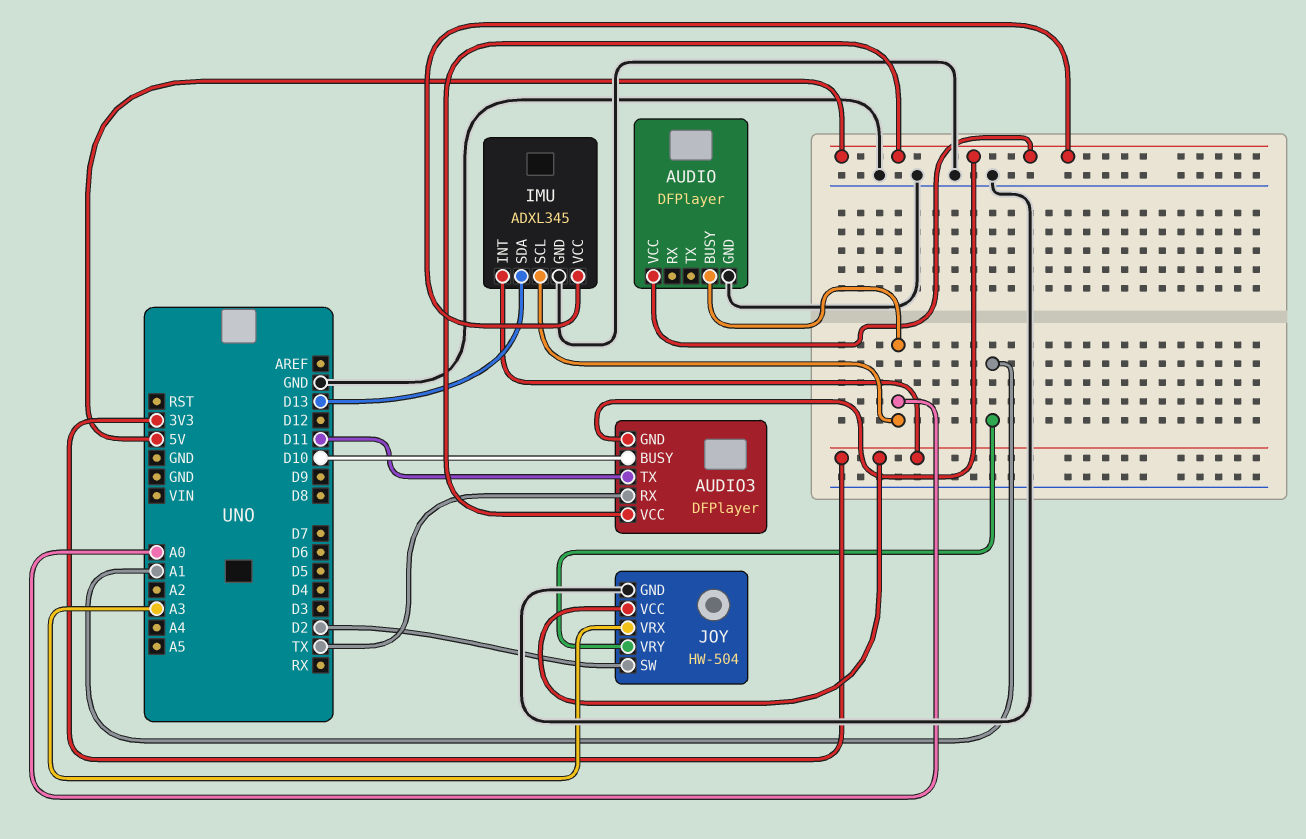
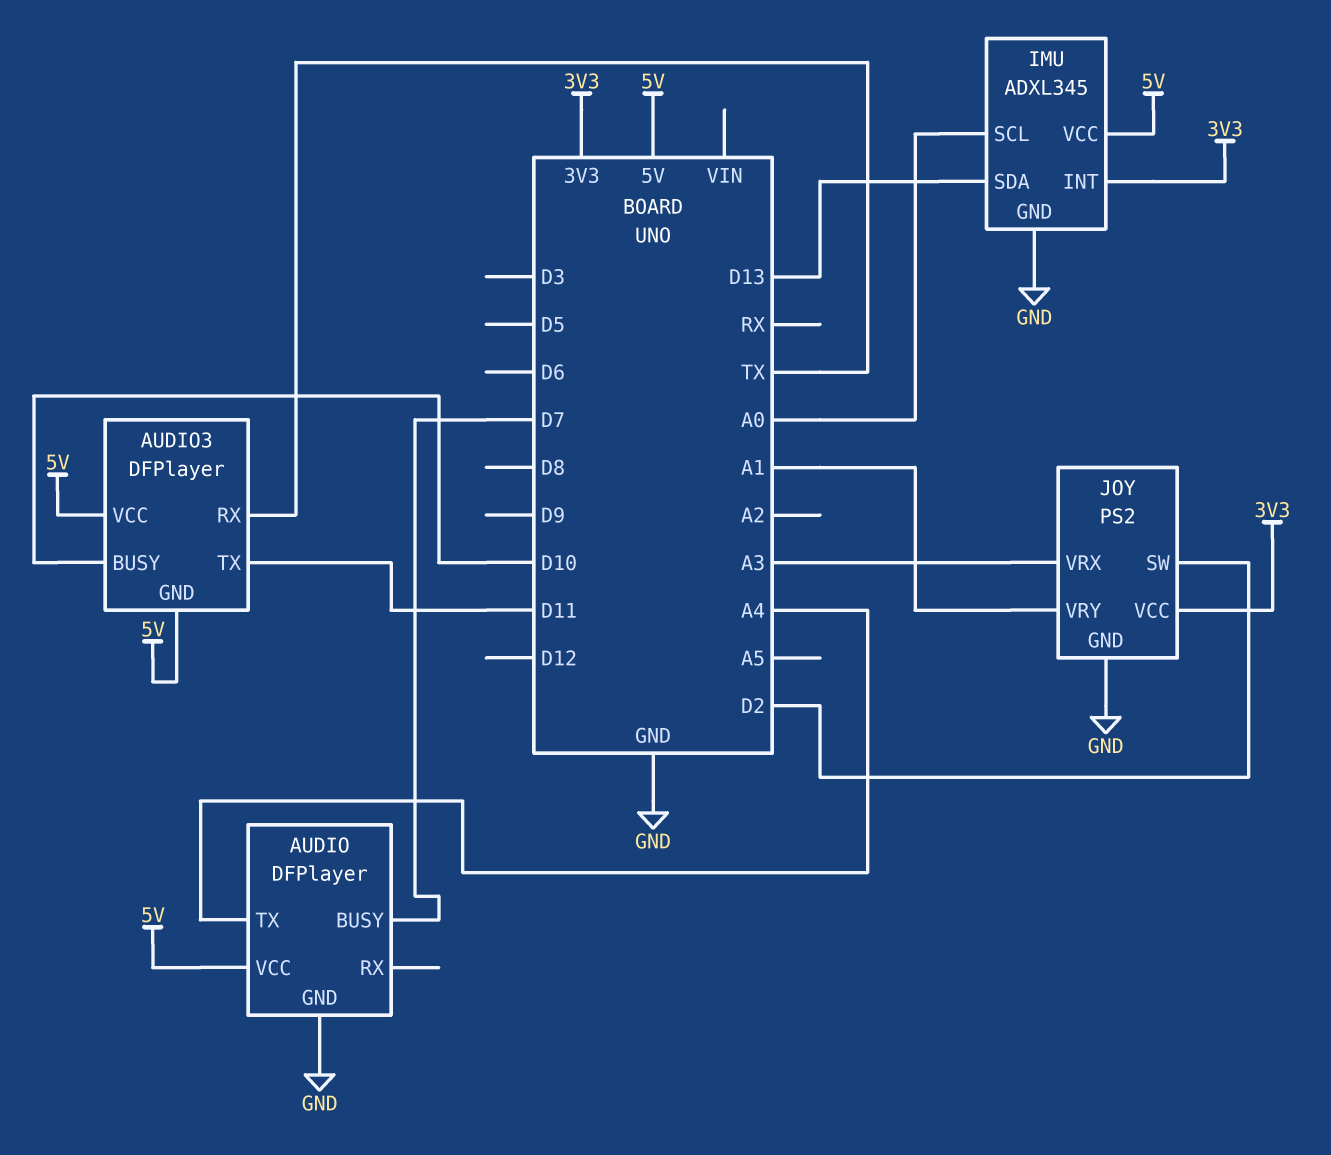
AUDIO pin BUSY: A0 -> D7
AUDIO pin TX: none -> A4
JOY: HW-504 -> PS2

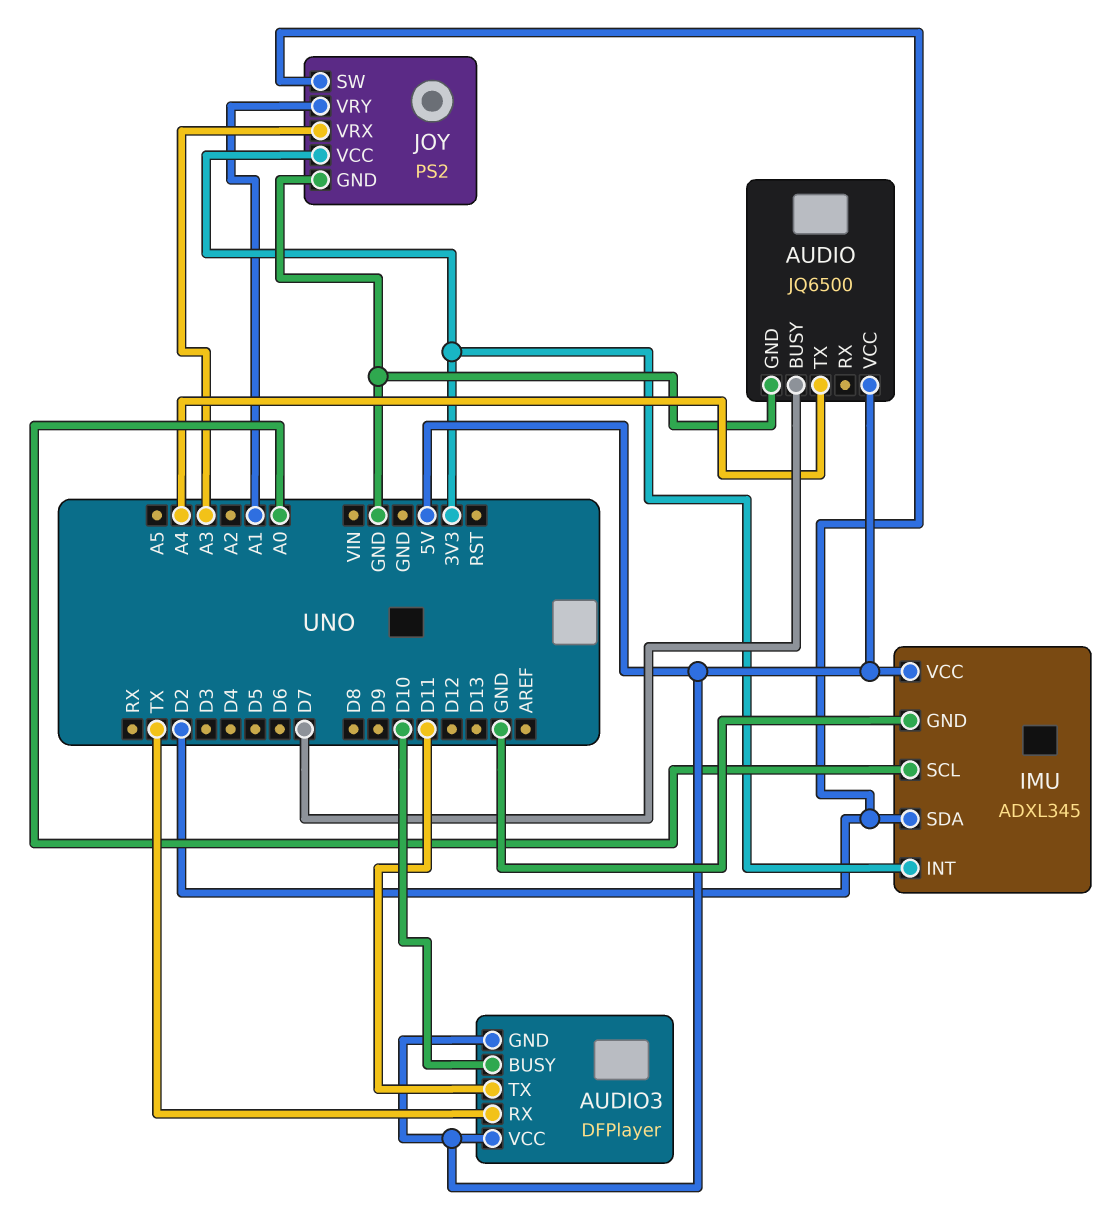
AUDIO: DFPlayer -> JQ6500
IMU pin SDA: D13 -> D2

